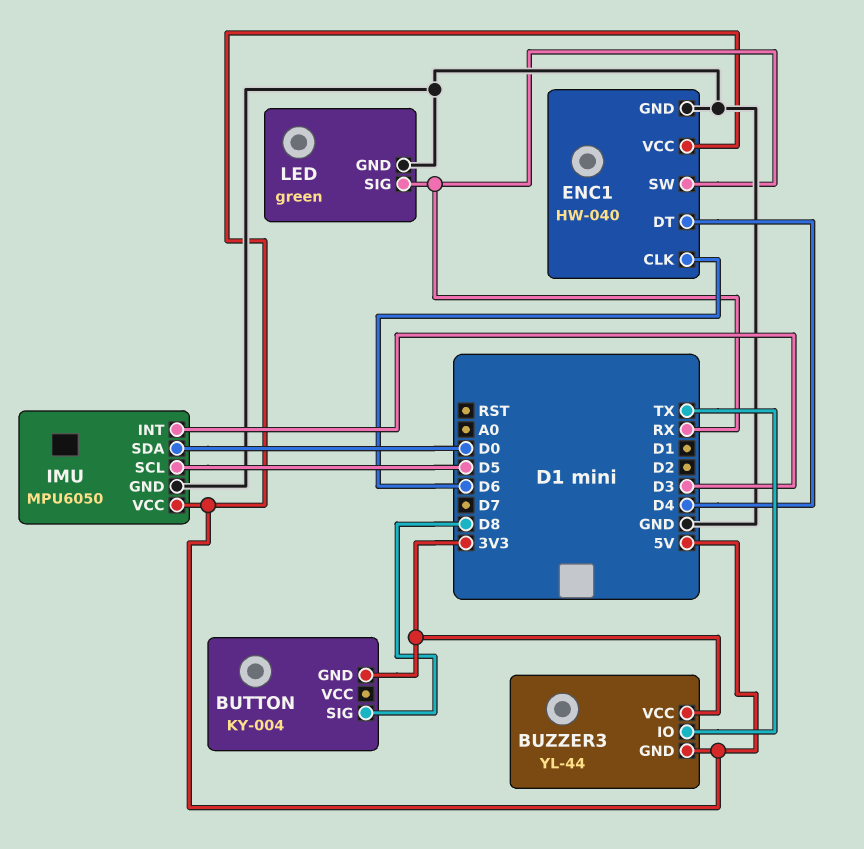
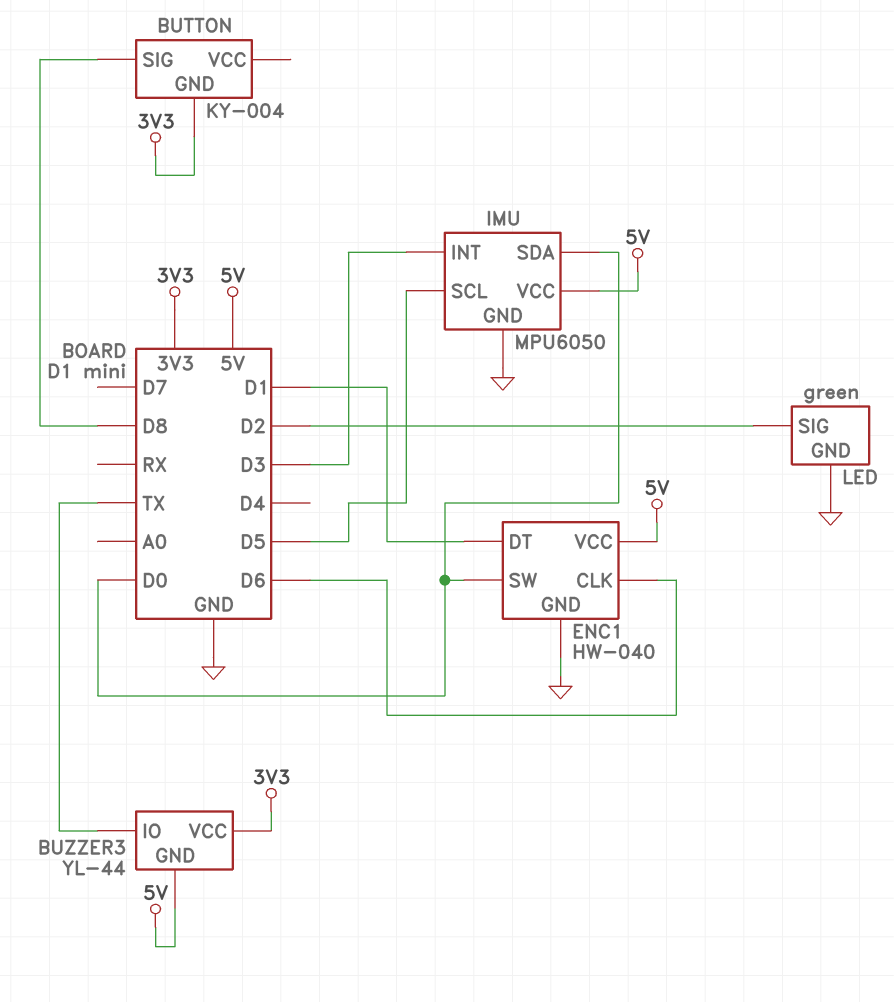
ENC1 pin DT: D4 -> D1
ENC1 pin SW: RX -> D0
LED pin SIG: RX -> D2

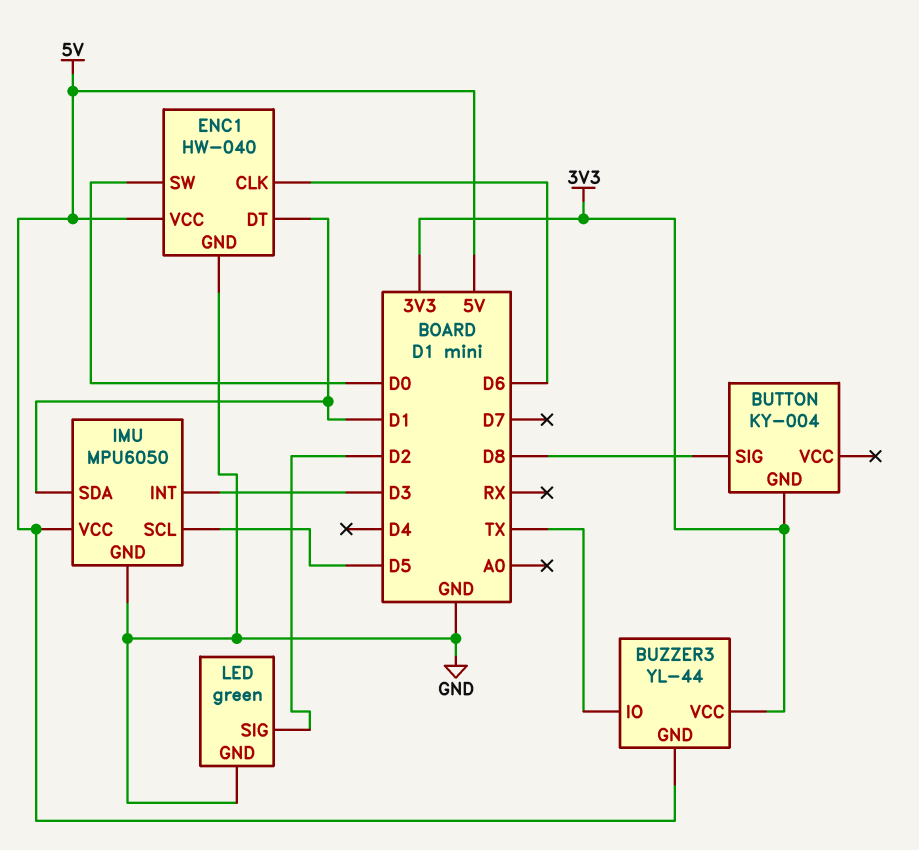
IMU pin SDA: D0 -> D1

